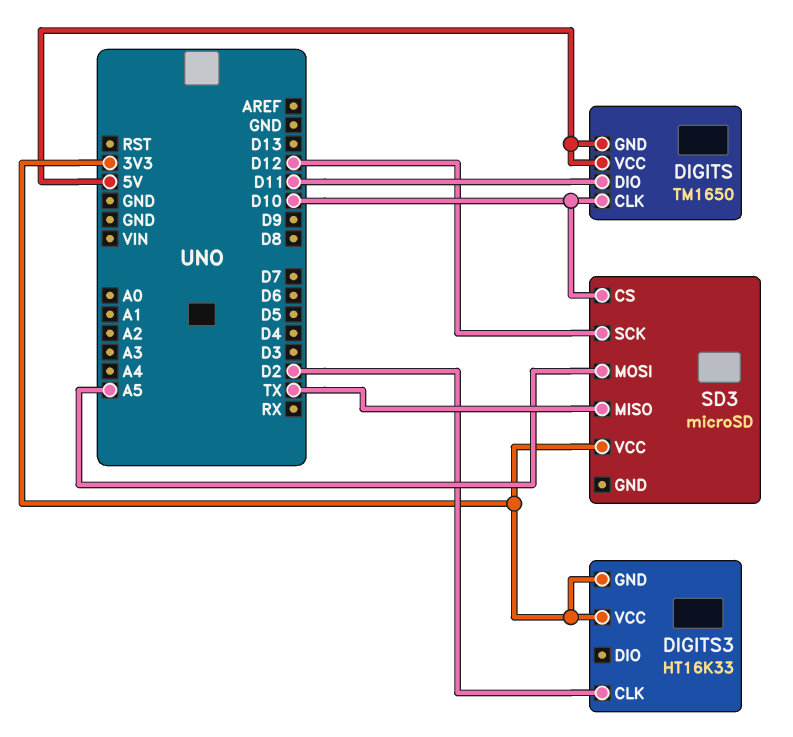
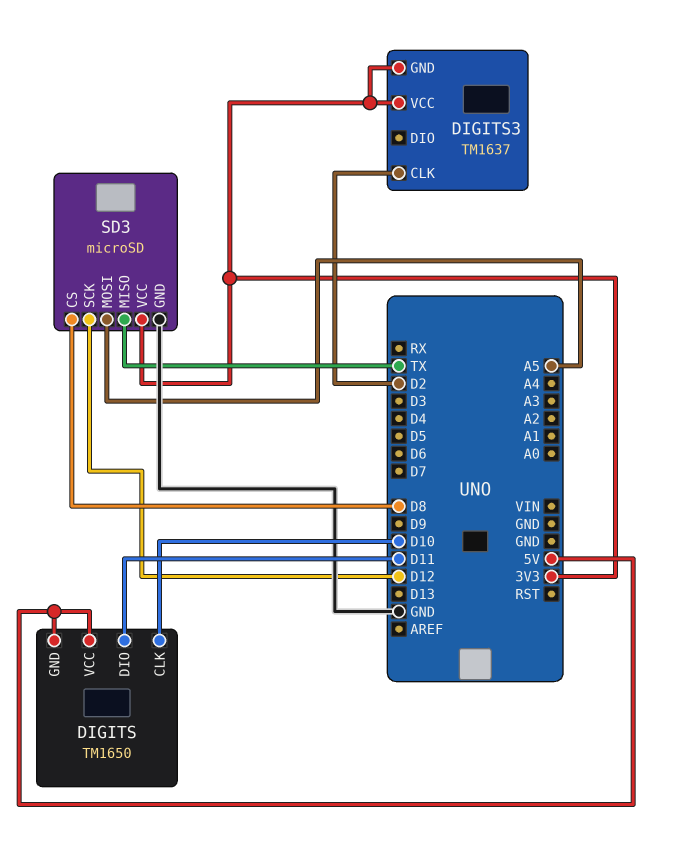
DIGITS3: HT16K33 -> TM1637
SD3 pin CS: D10 -> D8
SD3 pin GND: none -> GND

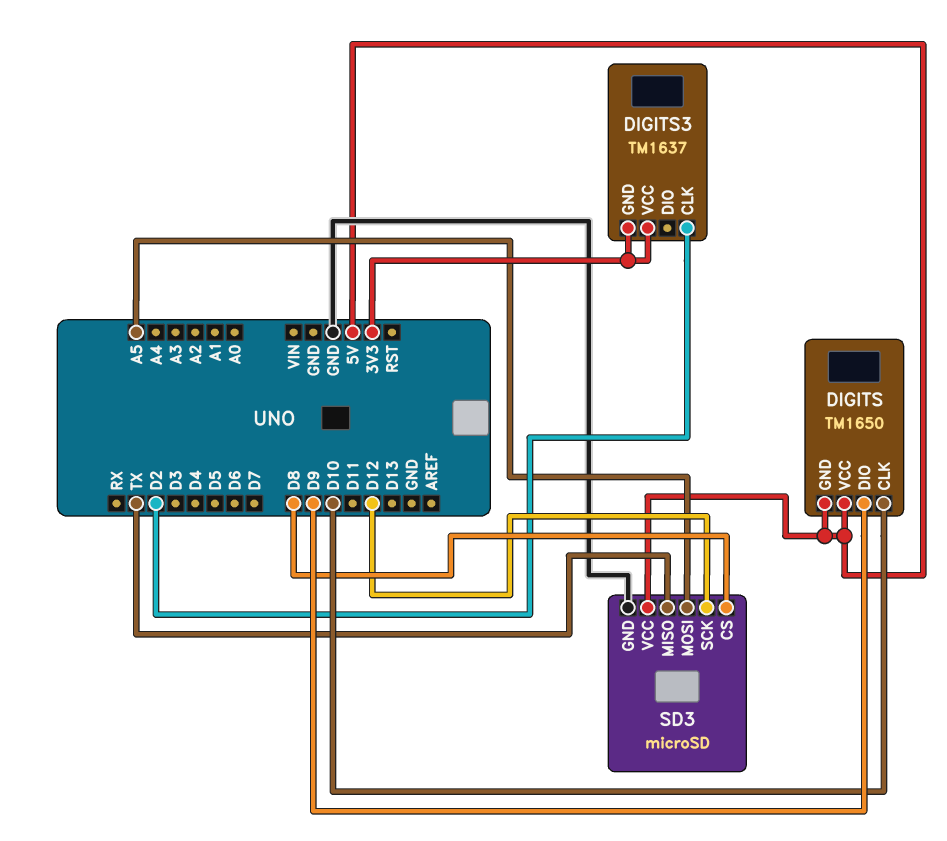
DIGITS pin DIO: D11 -> D9
SD3 pin VCC: 3V3 -> 5V

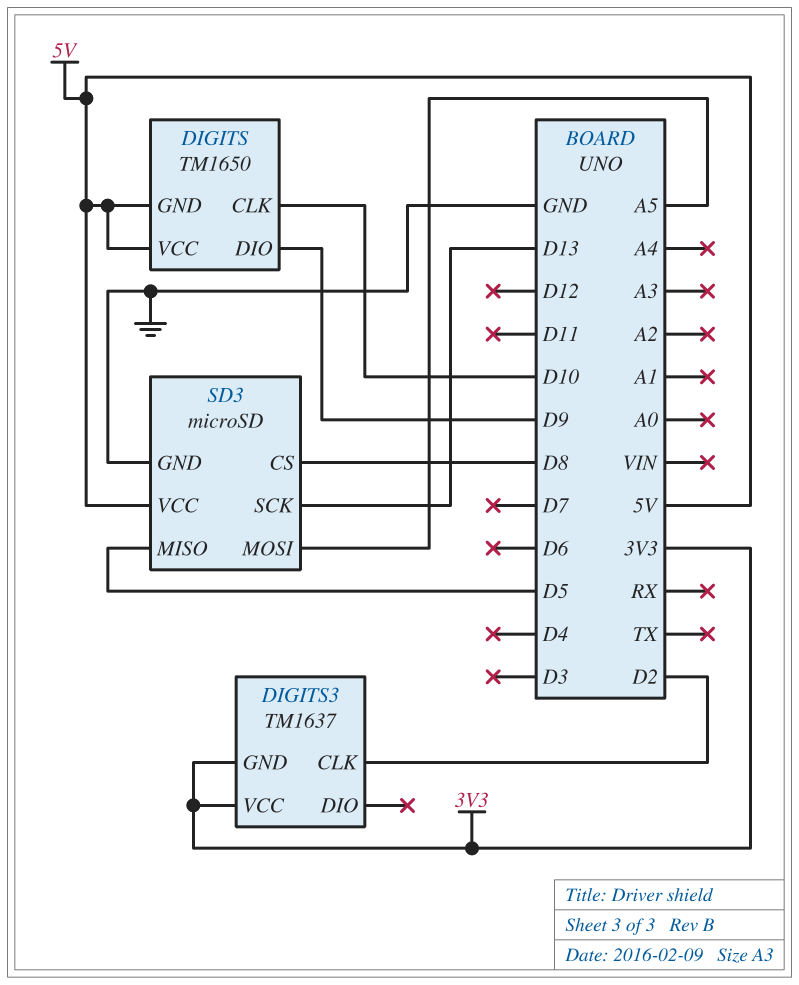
SD3 pin MISO: TX -> D5
SD3 pin SCK: D12 -> D13

